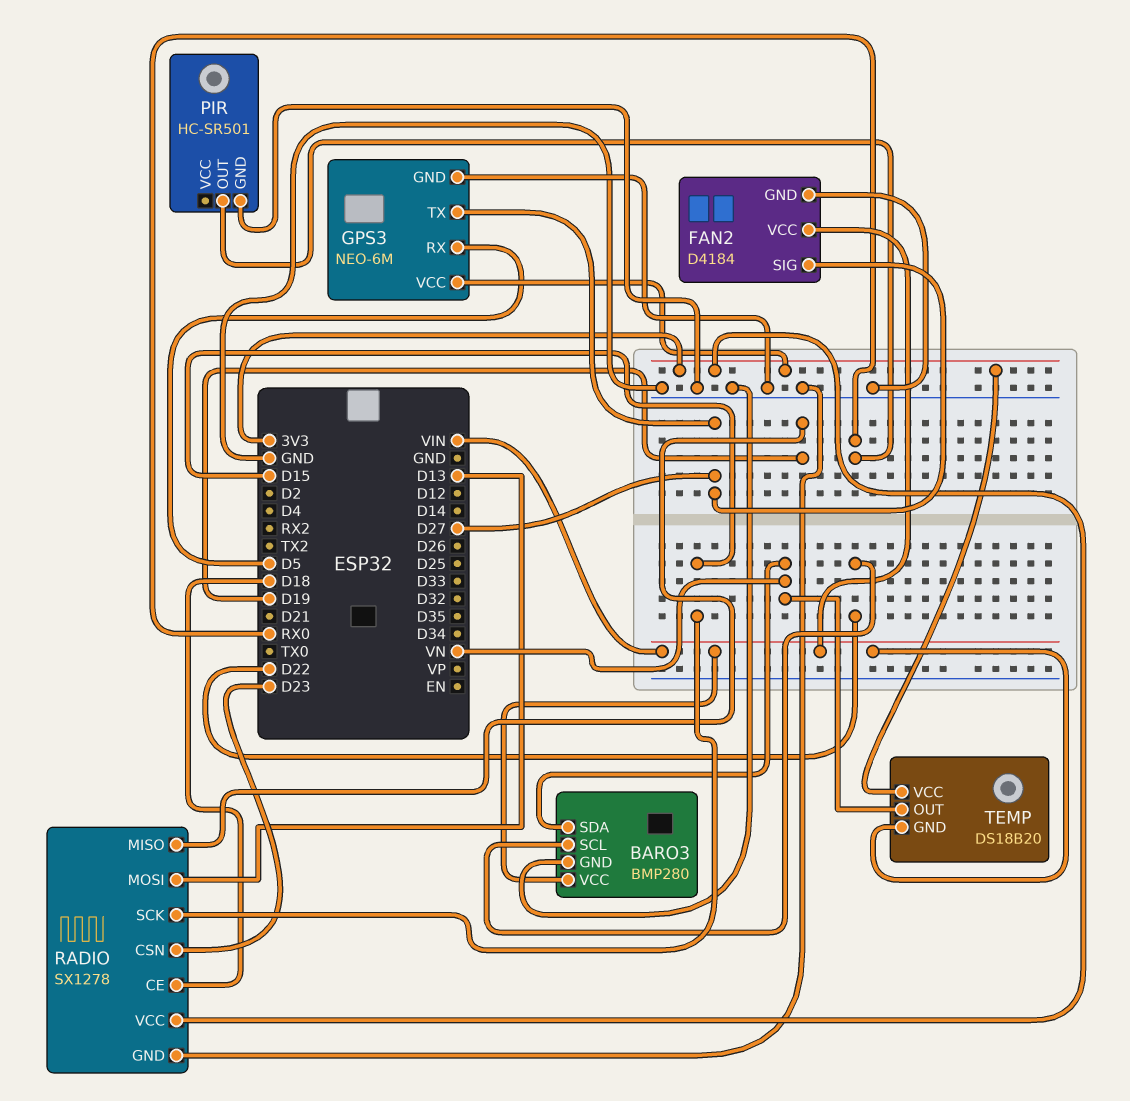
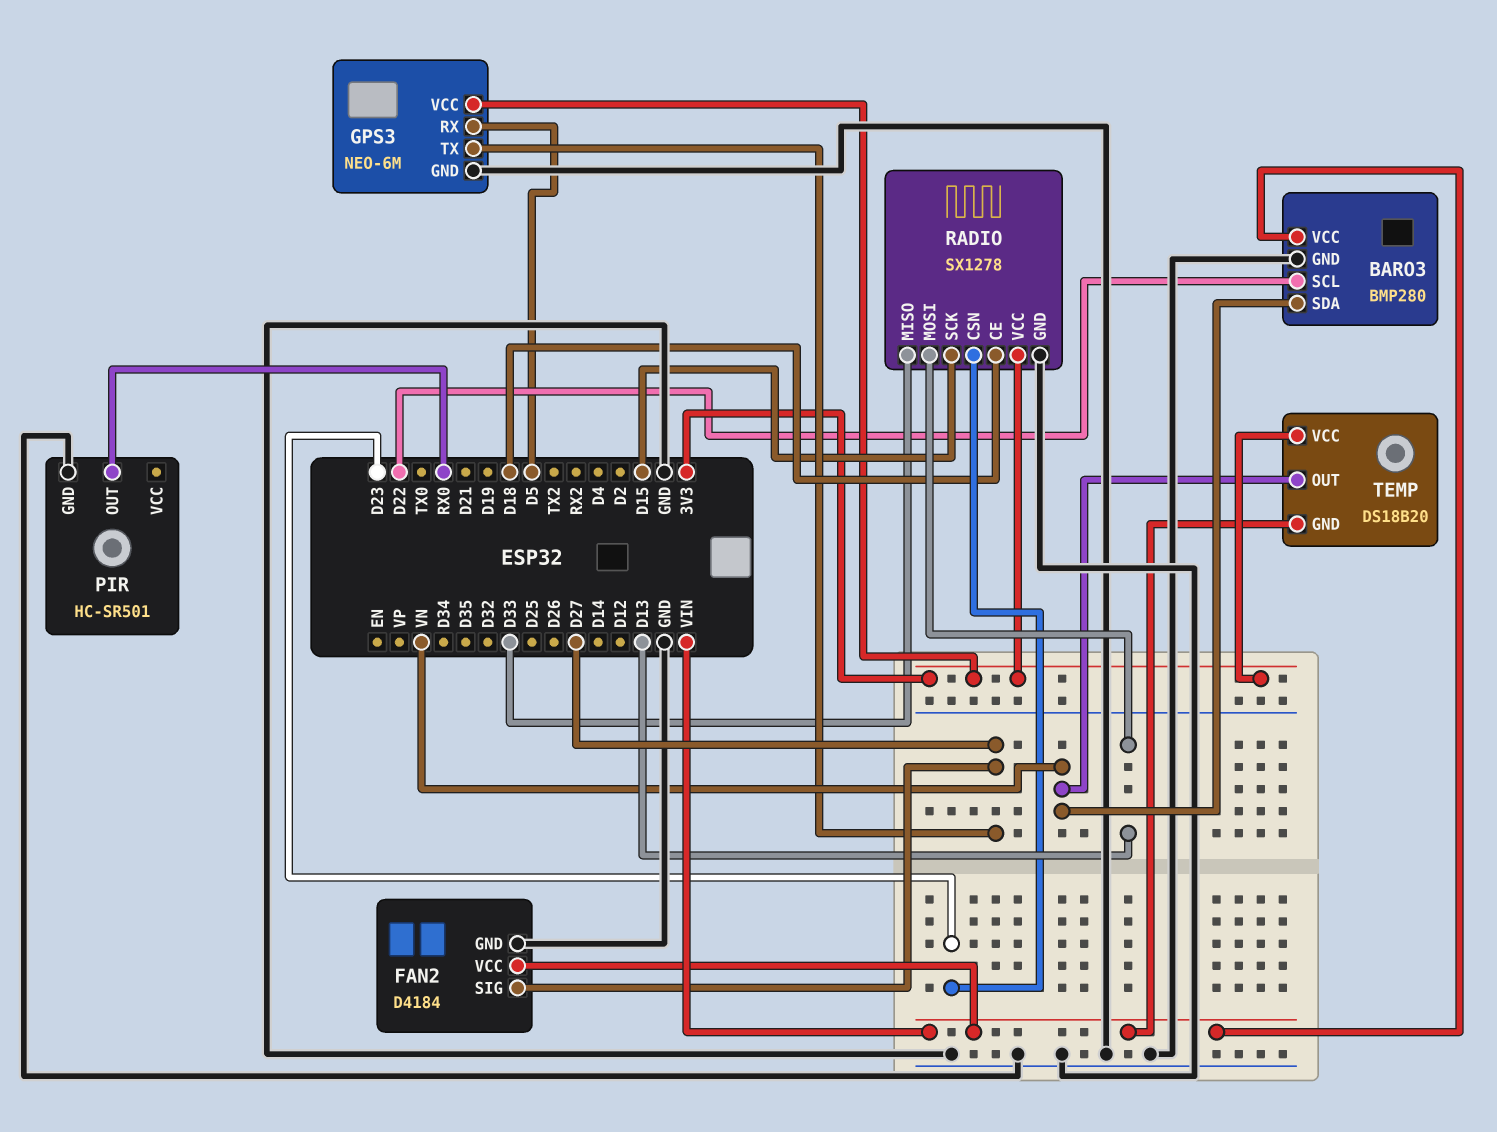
RADIO pin MISO: D19 -> D33

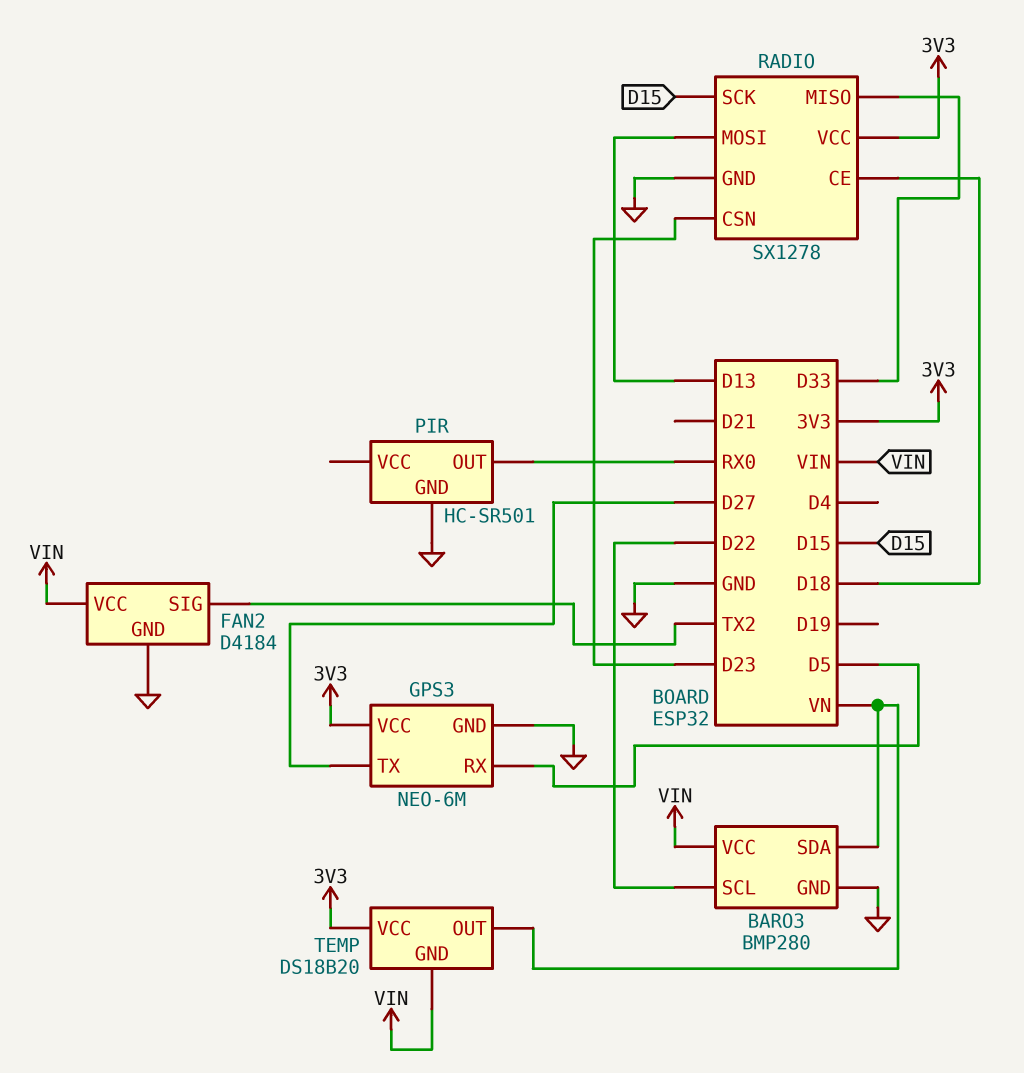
FAN2 pin SIG: D27 -> TX2

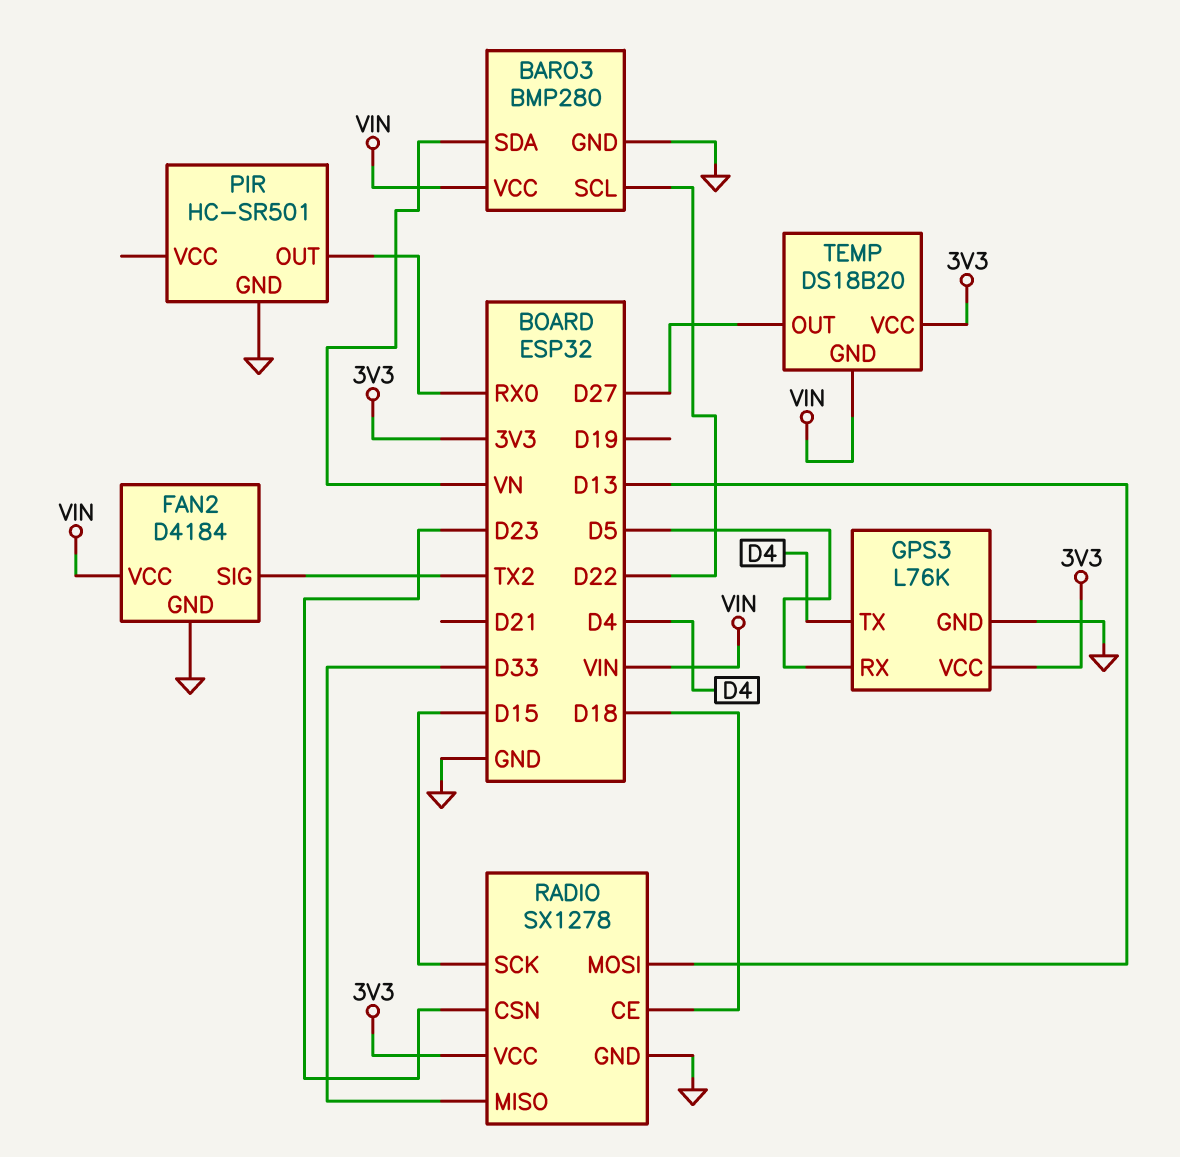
GPS3: NEO-6M -> L76K
GPS3 pin TX: D27 -> D4
TEMP pin OUT: VN -> D27

